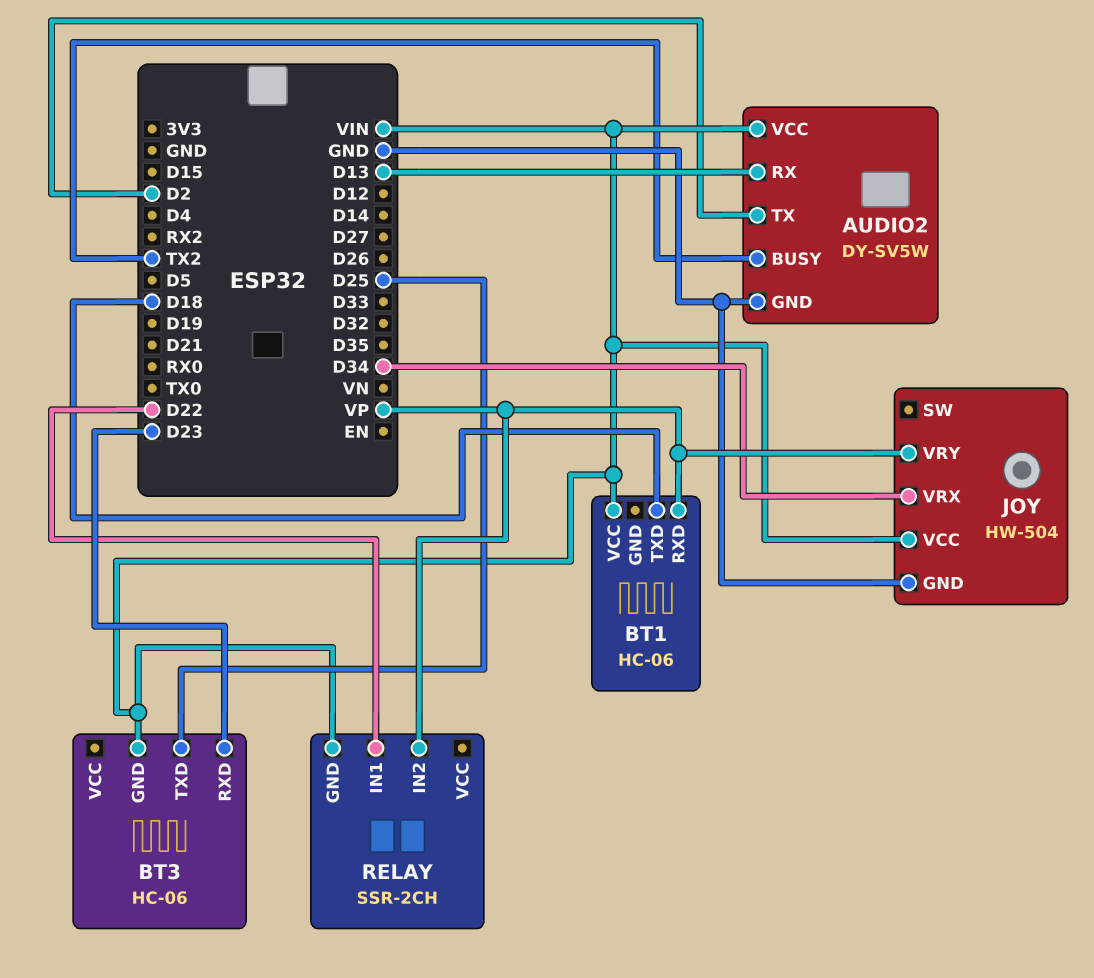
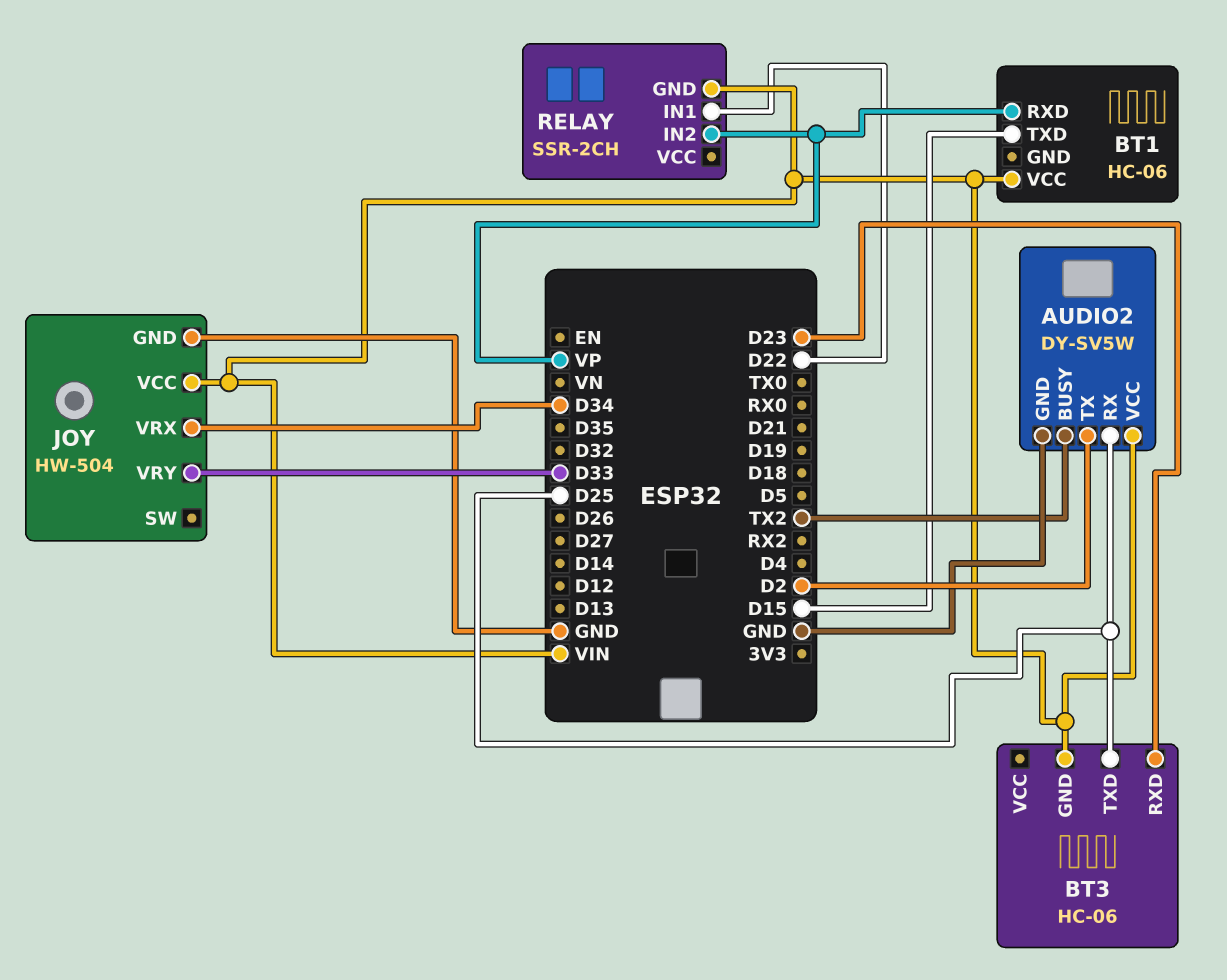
AUDIO2 pin RX: D13 -> D25
BT1 pin TXD: D18 -> D15
JOY pin VRY: VP -> D33

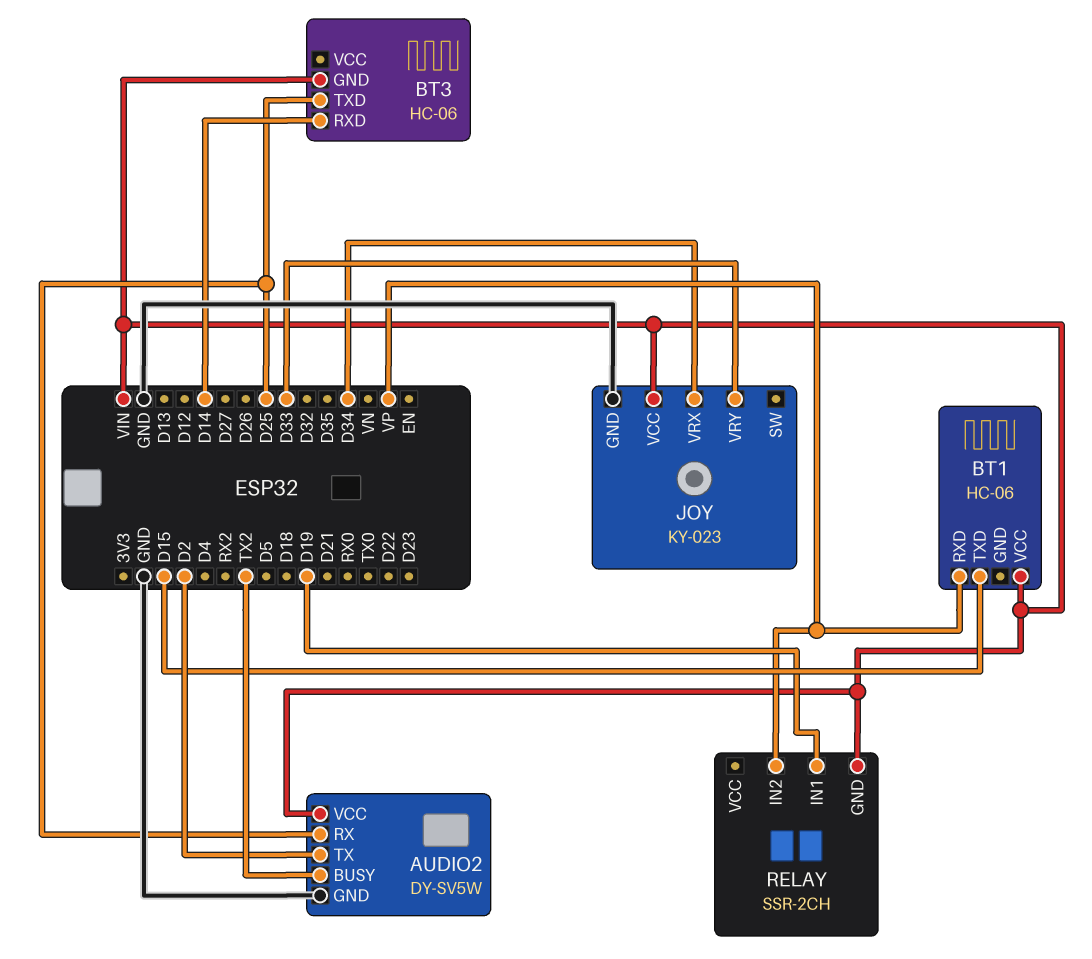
BT3 pin RXD: D23 -> D14
JOY: HW-504 -> KY-023
RELAY pin IN1: D22 -> D19

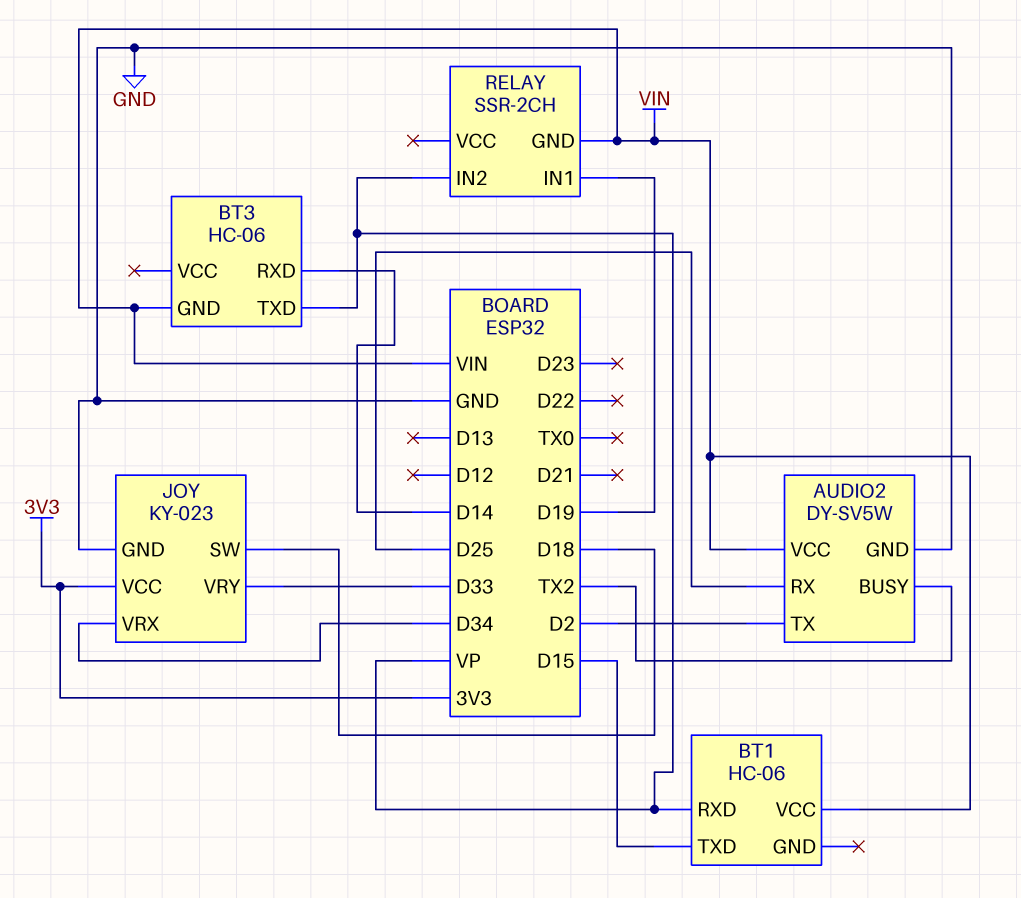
BT3 pin TXD: D25 -> VP
JOY pin SW: none -> D18
JOY pin VCC: VIN -> 3V3

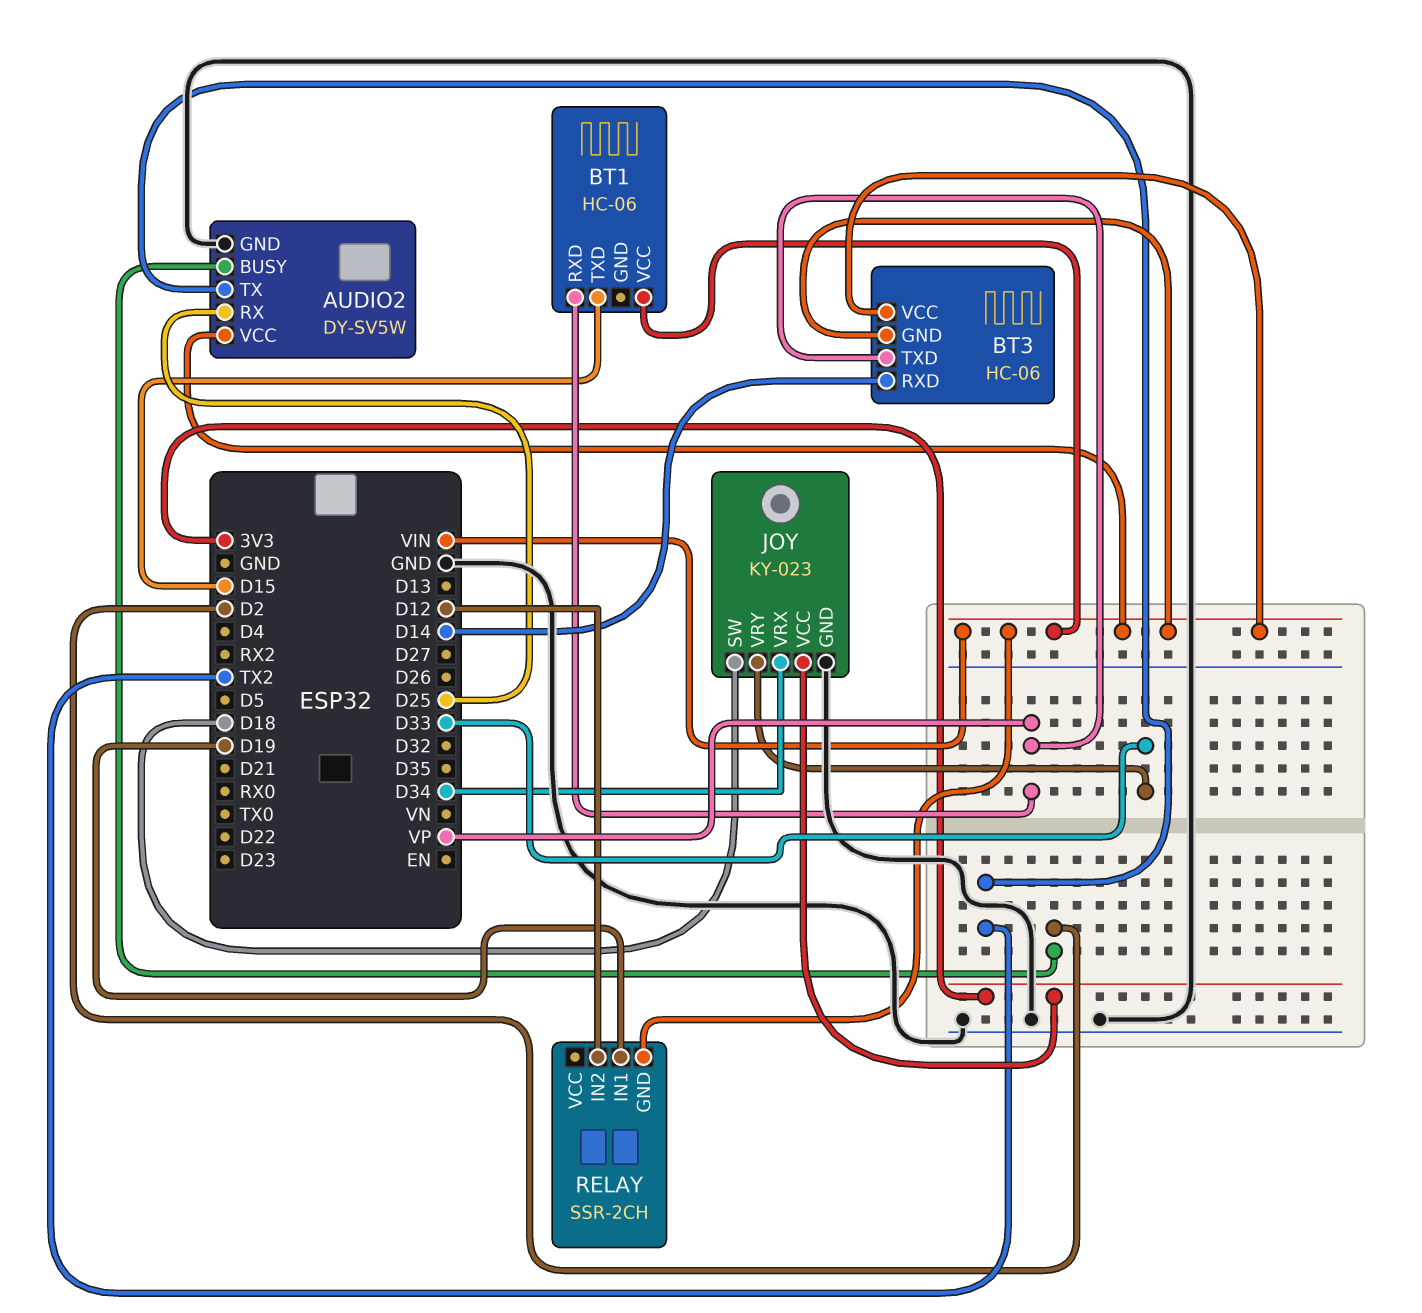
AUDIO2 pin BUSY: TX2 -> D2
AUDIO2 pin TX: D2 -> TX2
BT3 pin VCC: none -> VIN
RELAY pin IN2: VP -> D12

